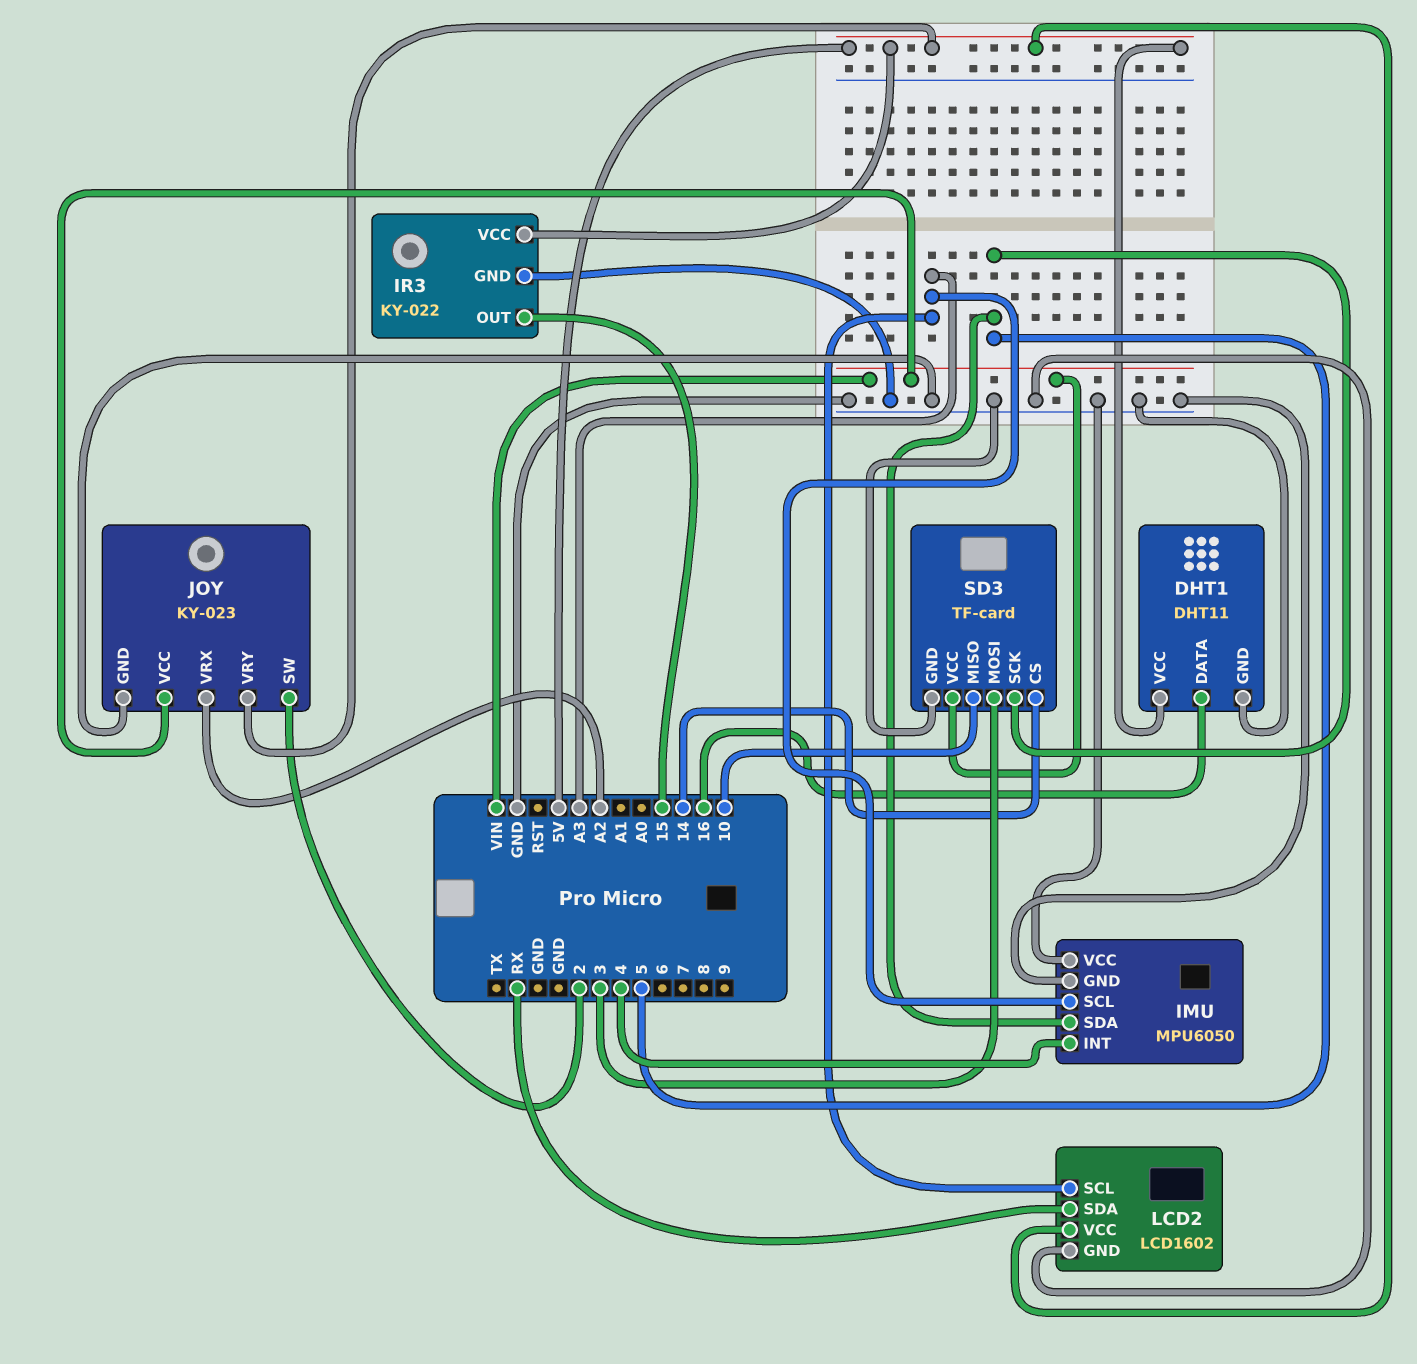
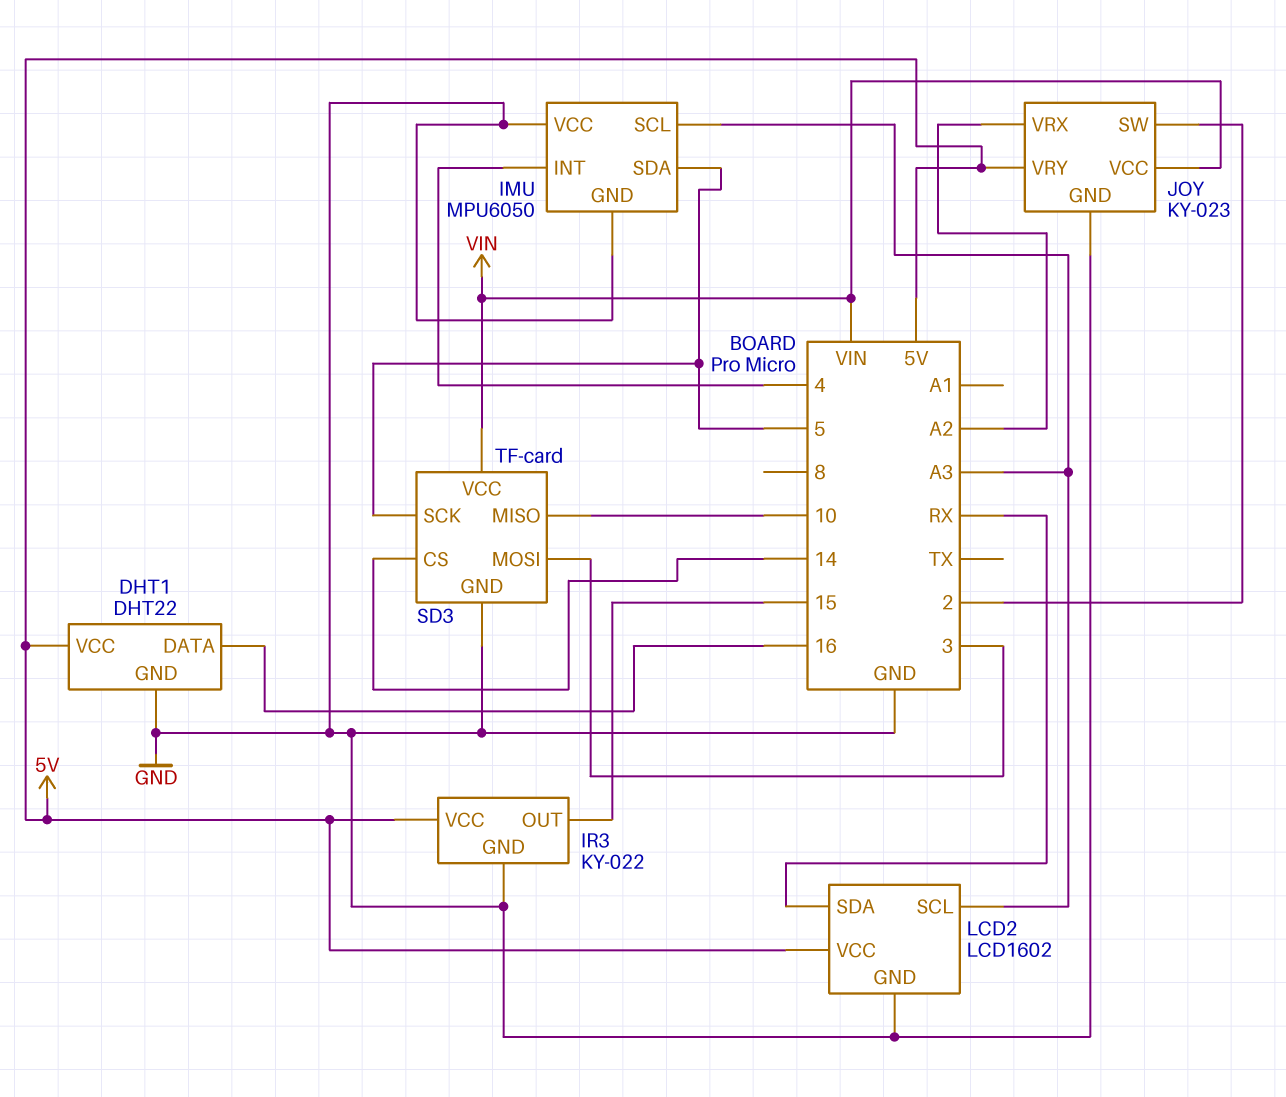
DHT1: DHT11 -> DHT22

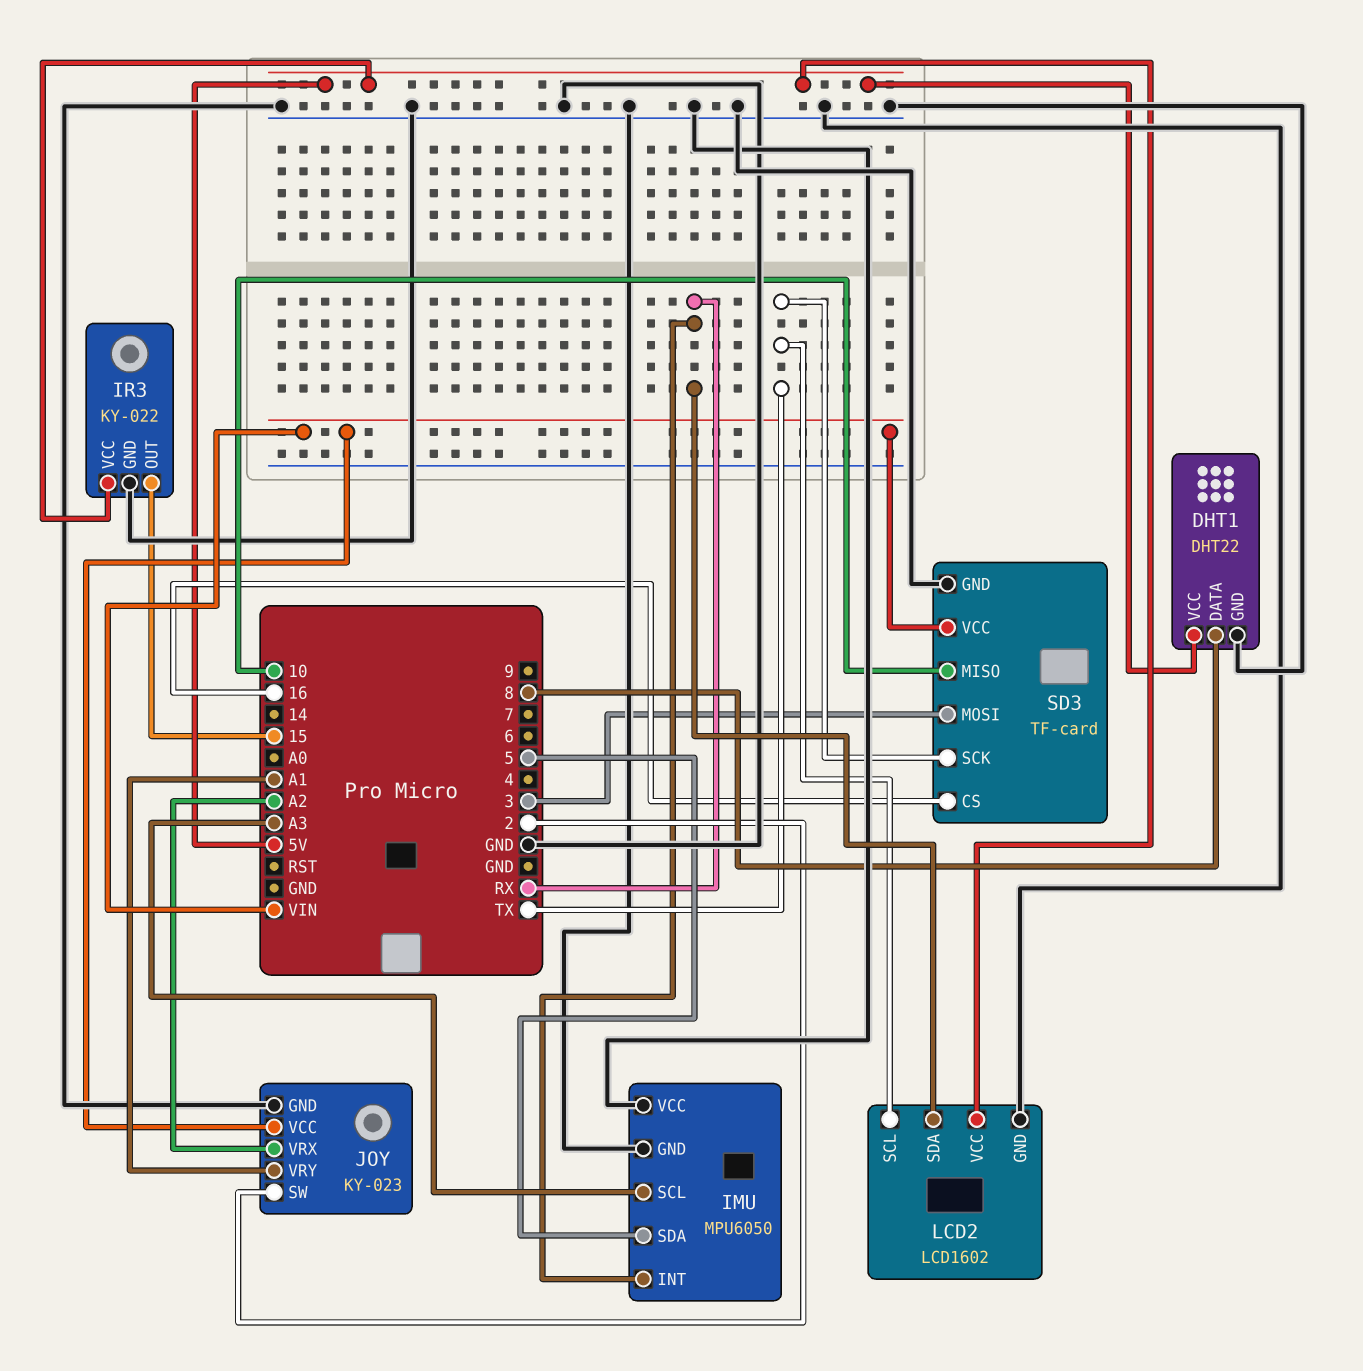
DHT1 pin DATA: 16 -> 8
IMU pin INT: 4 -> RX
JOY pin VRY: 5V -> A1
LCD2 pin SCL: A3 -> TX
SD3 pin CS: 14 -> 16
SD3 pin SCK: 5 -> TX

